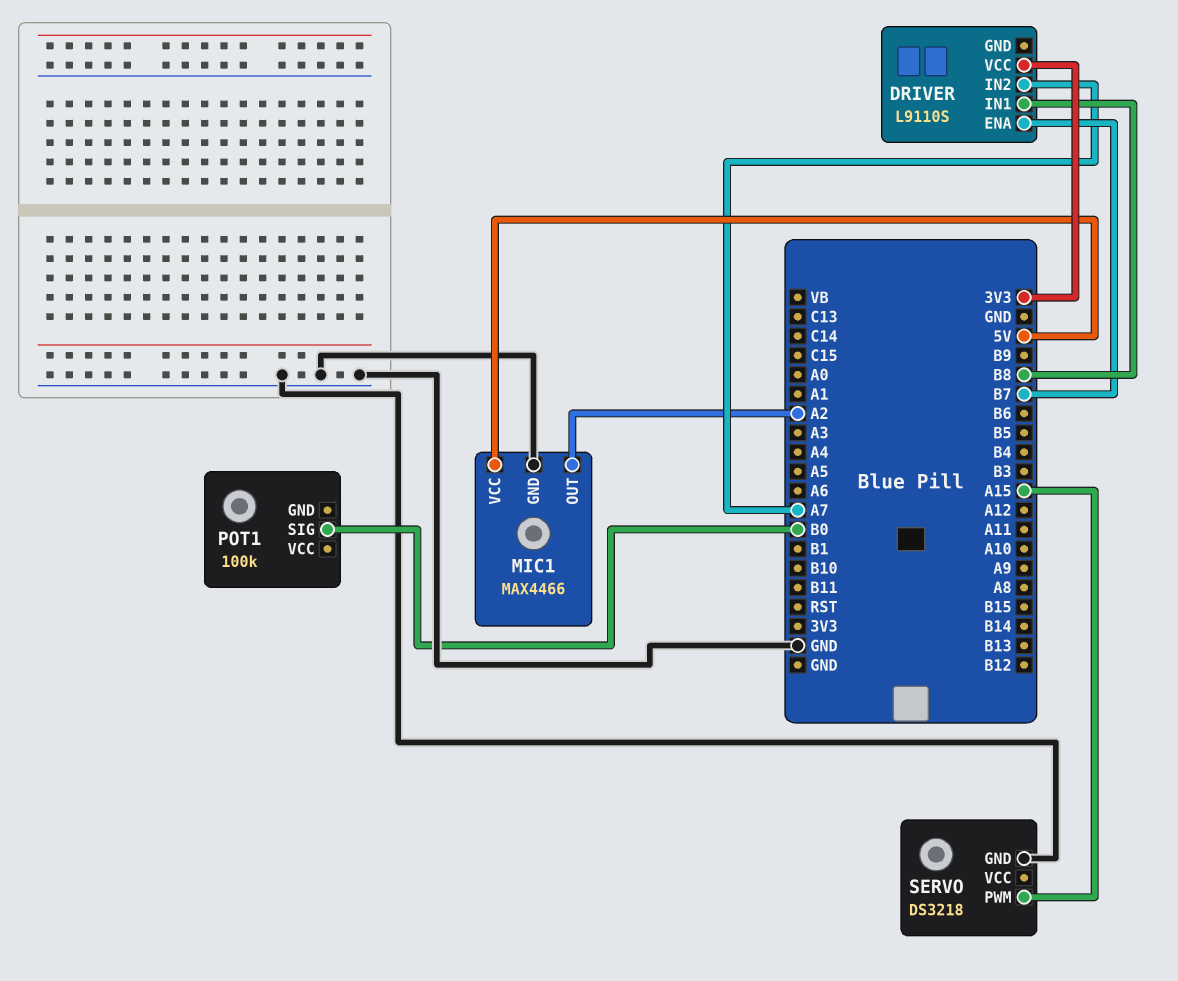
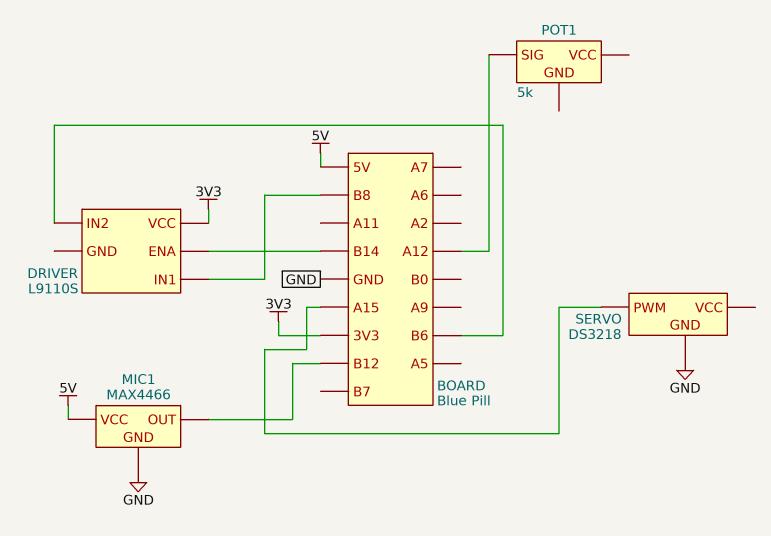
DRIVER pin ENA: B7 -> B14
DRIVER pin IN2: A7 -> B6
MIC1 pin OUT: A2 -> B12
POT1: 100k -> 5k
POT1 pin SIG: B0 -> A12

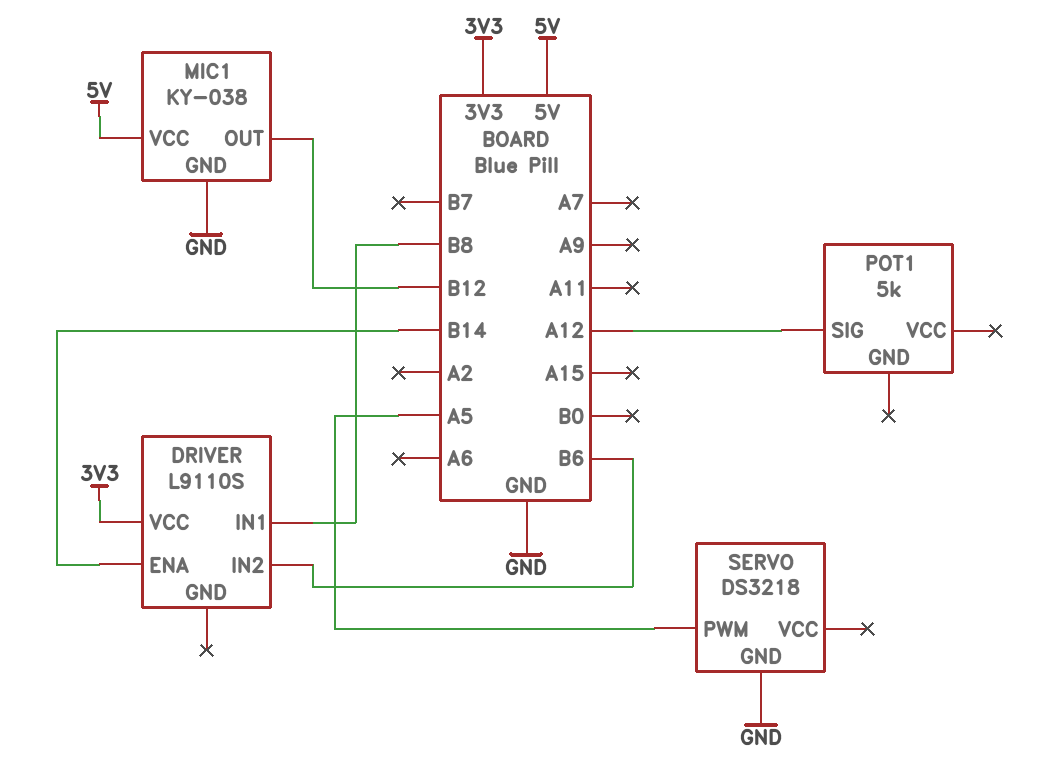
MIC1: MAX4466 -> KY-038
SERVO pin PWM: A15 -> A5

